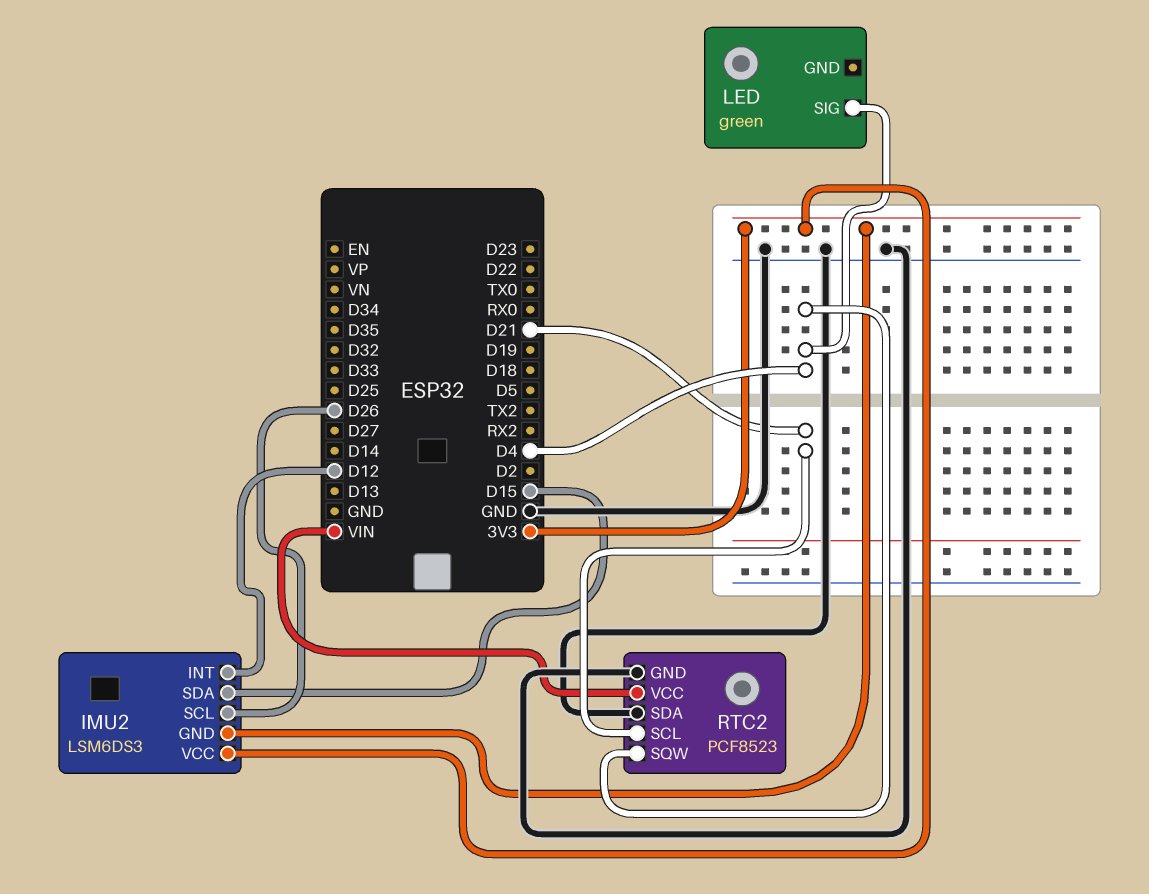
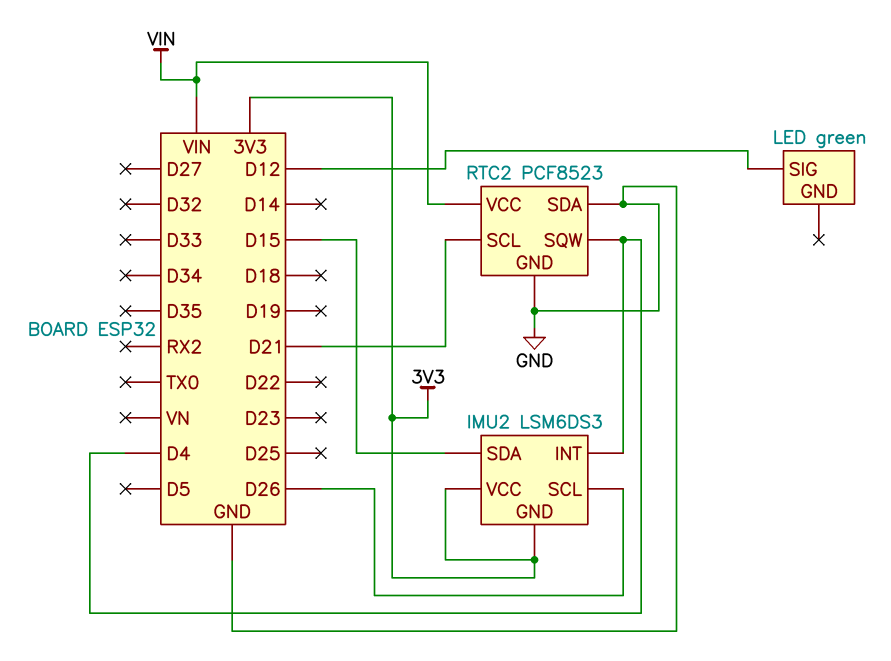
IMU2 pin INT: D12 -> D4
LED pin SIG: D4 -> D12

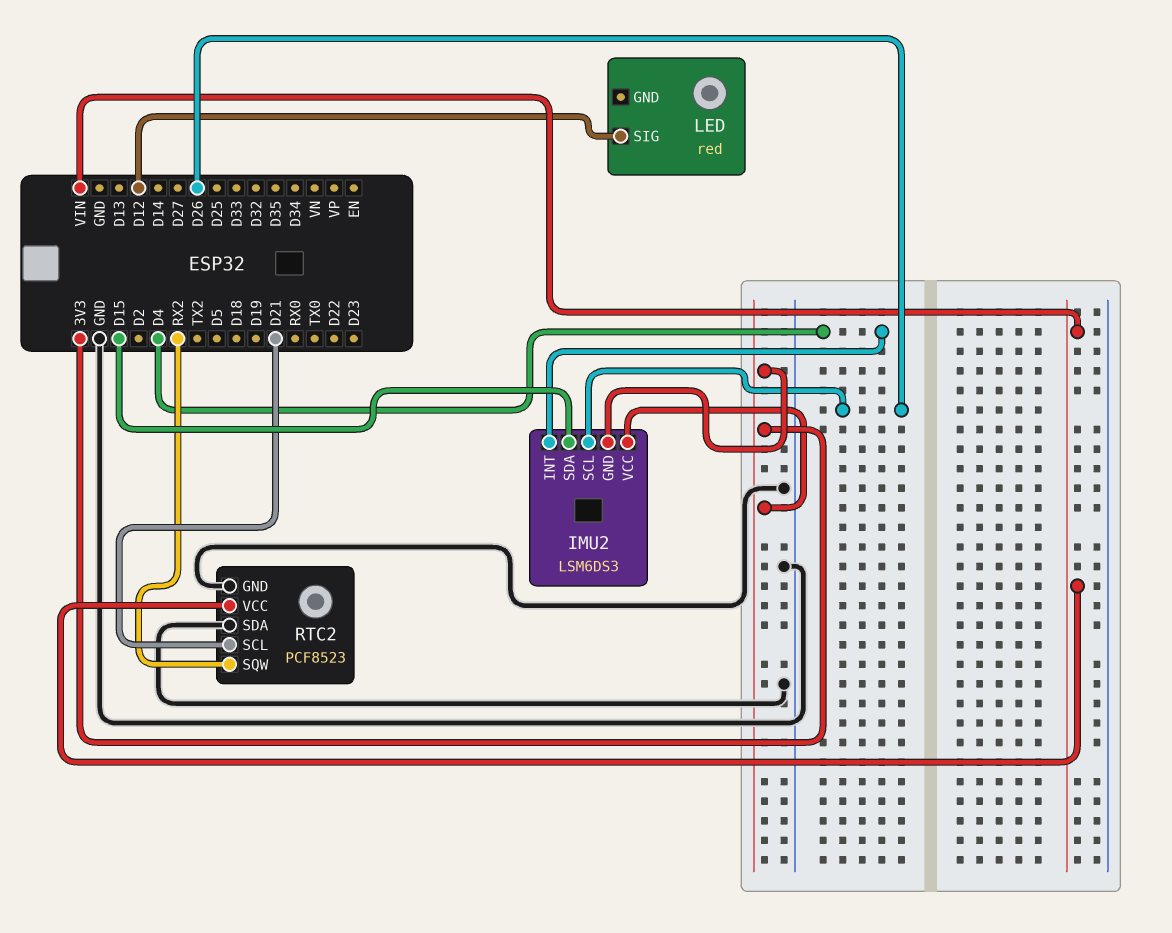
LED: green -> red
RTC2 pin SQW: D4 -> RX2

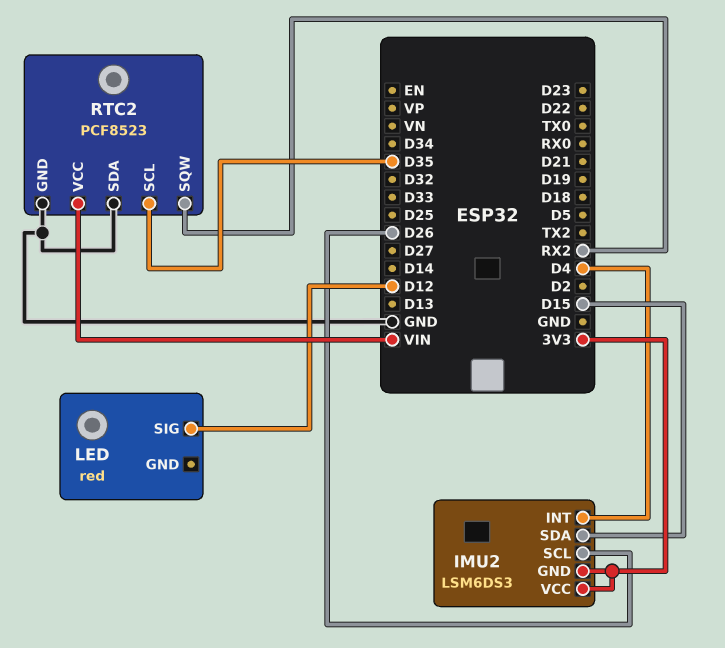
RTC2 pin SCL: D21 -> D35

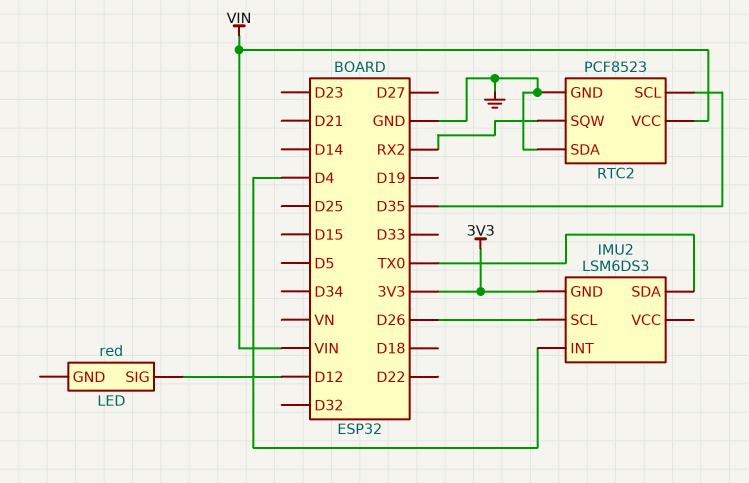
IMU2 pin SDA: D15 -> TX0
IMU2 pin VCC: 3V3 -> none

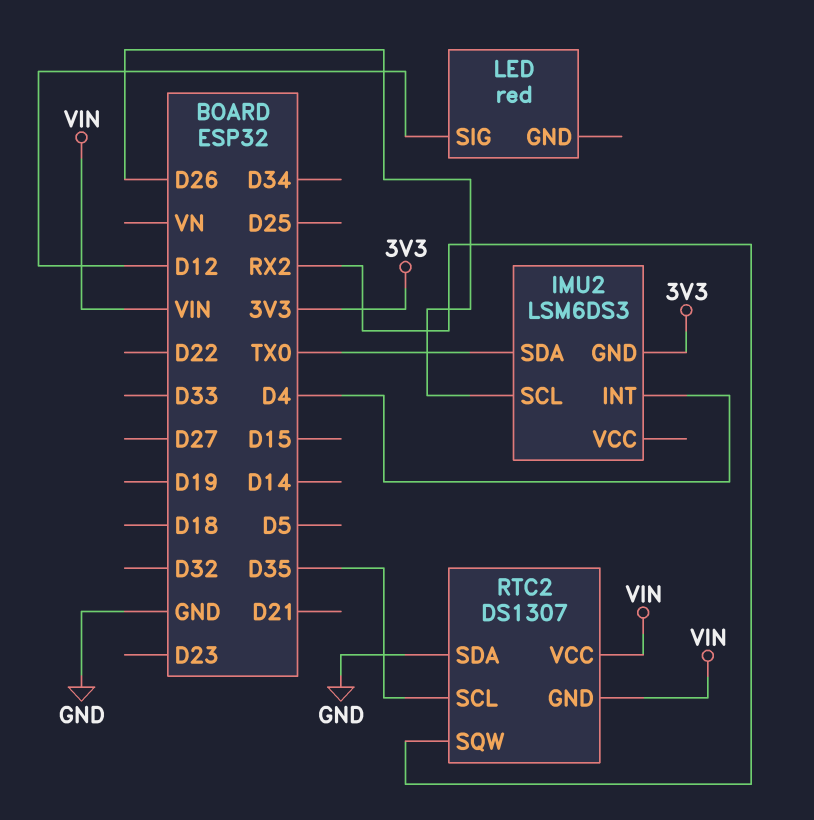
RTC2: PCF8523 -> DS1307
RTC2 pin GND: GND -> VIN

